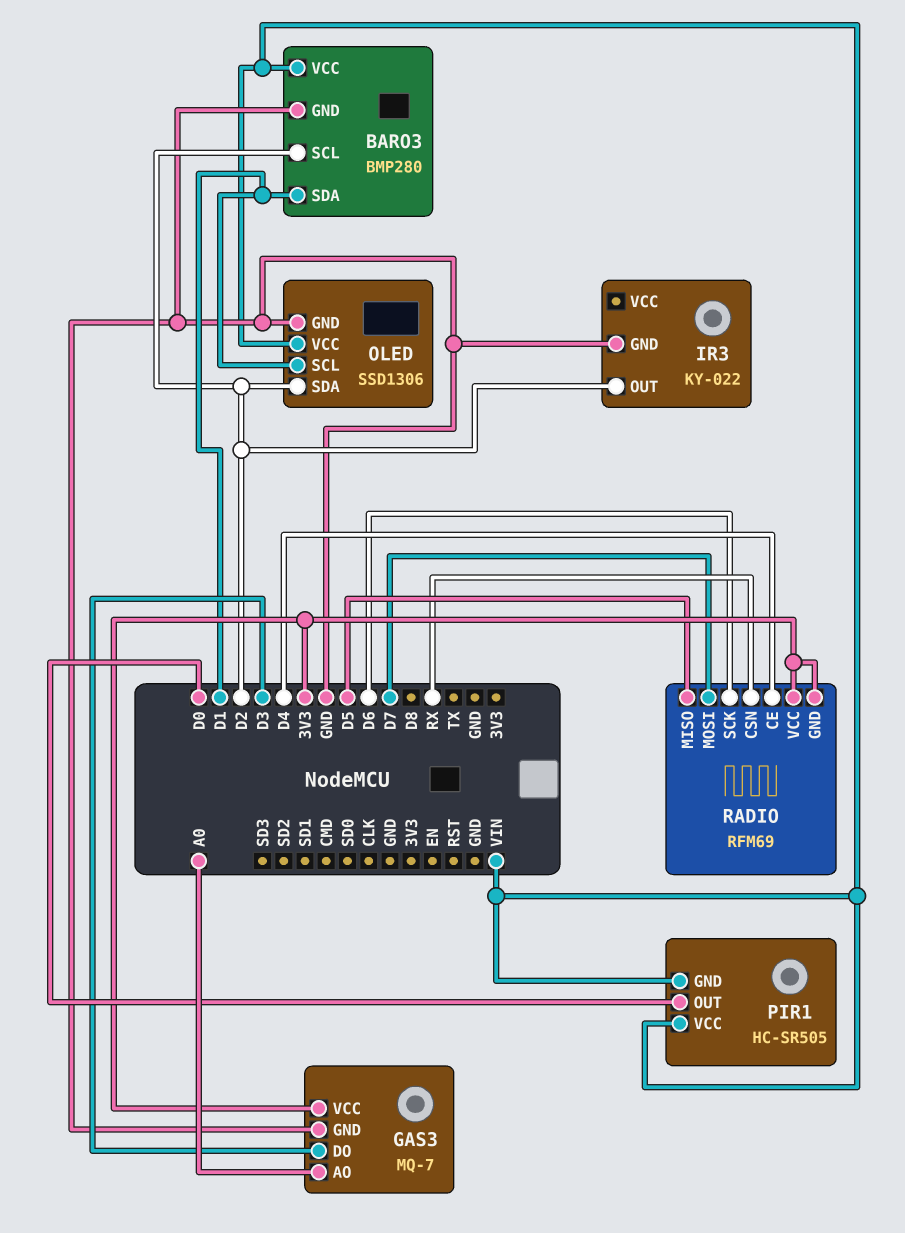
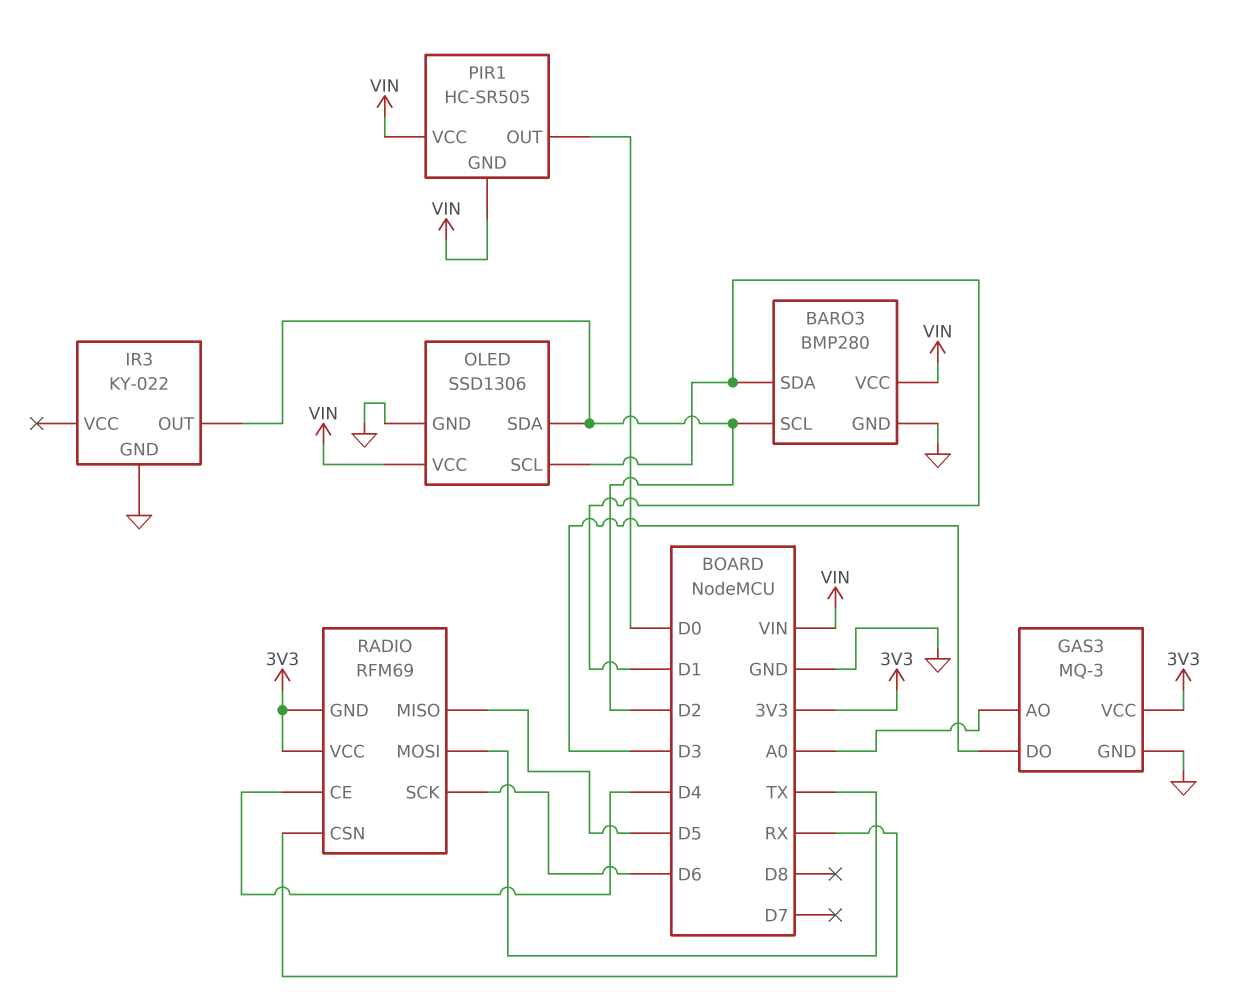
GAS3: MQ-7 -> MQ-3
RADIO pin MOSI: D7 -> TX

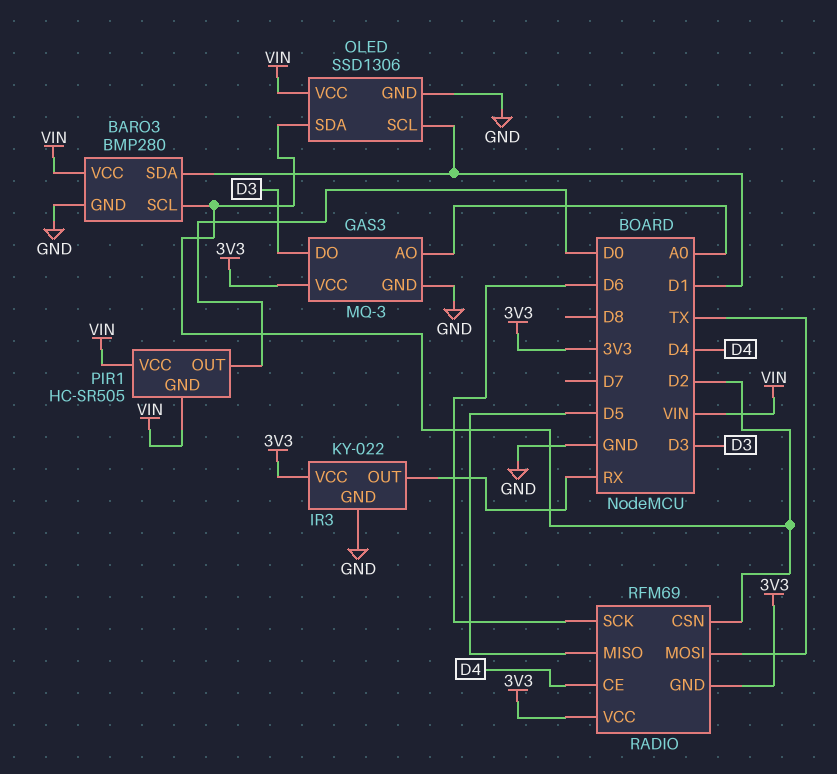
IR3 pin OUT: D2 -> RX
IR3 pin VCC: none -> 3V3
RADIO pin CSN: RX -> D2

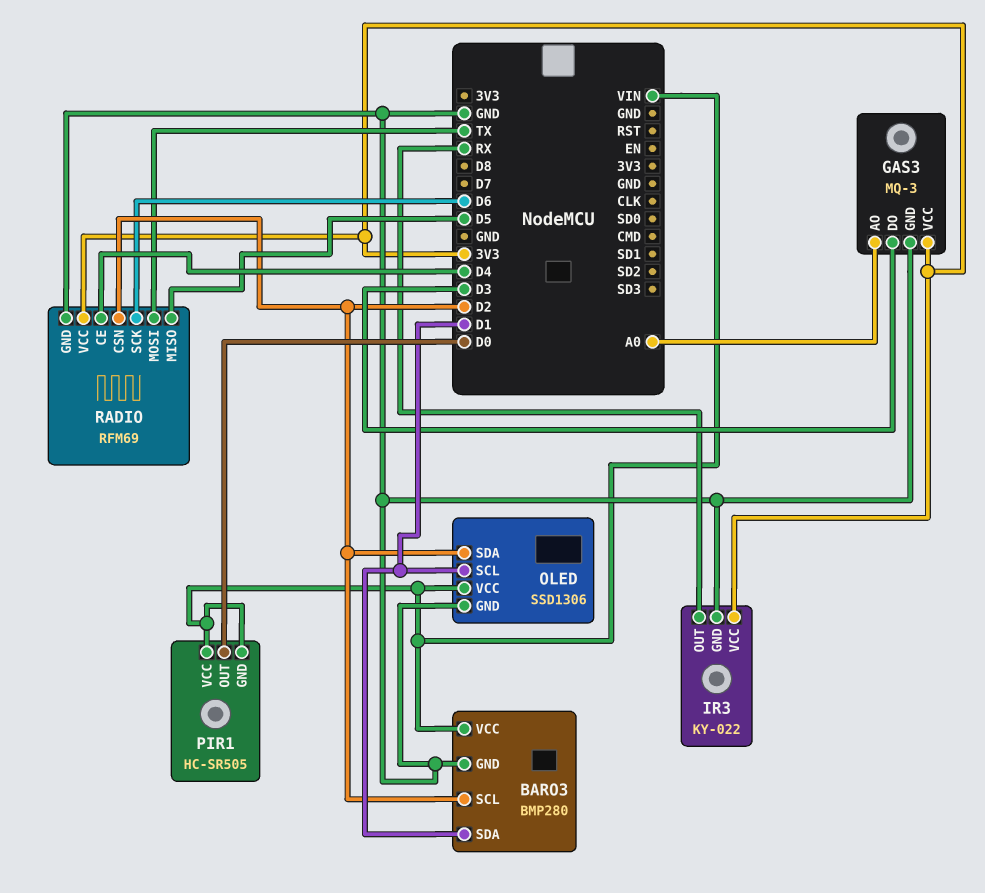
RADIO pin GND: 3V3 -> GND

